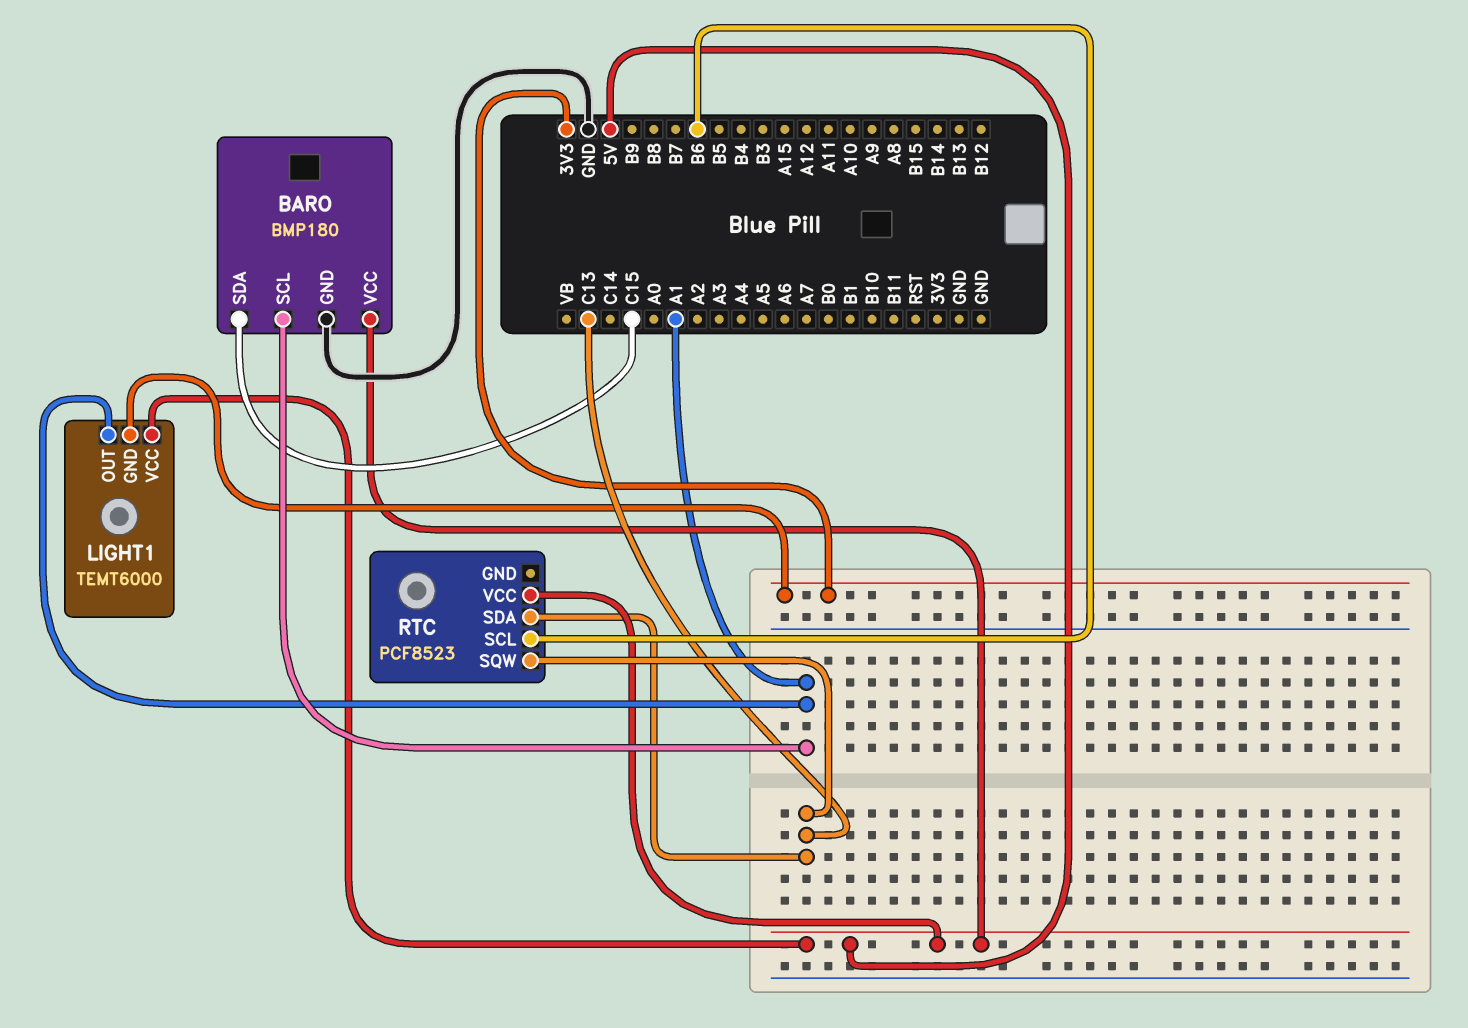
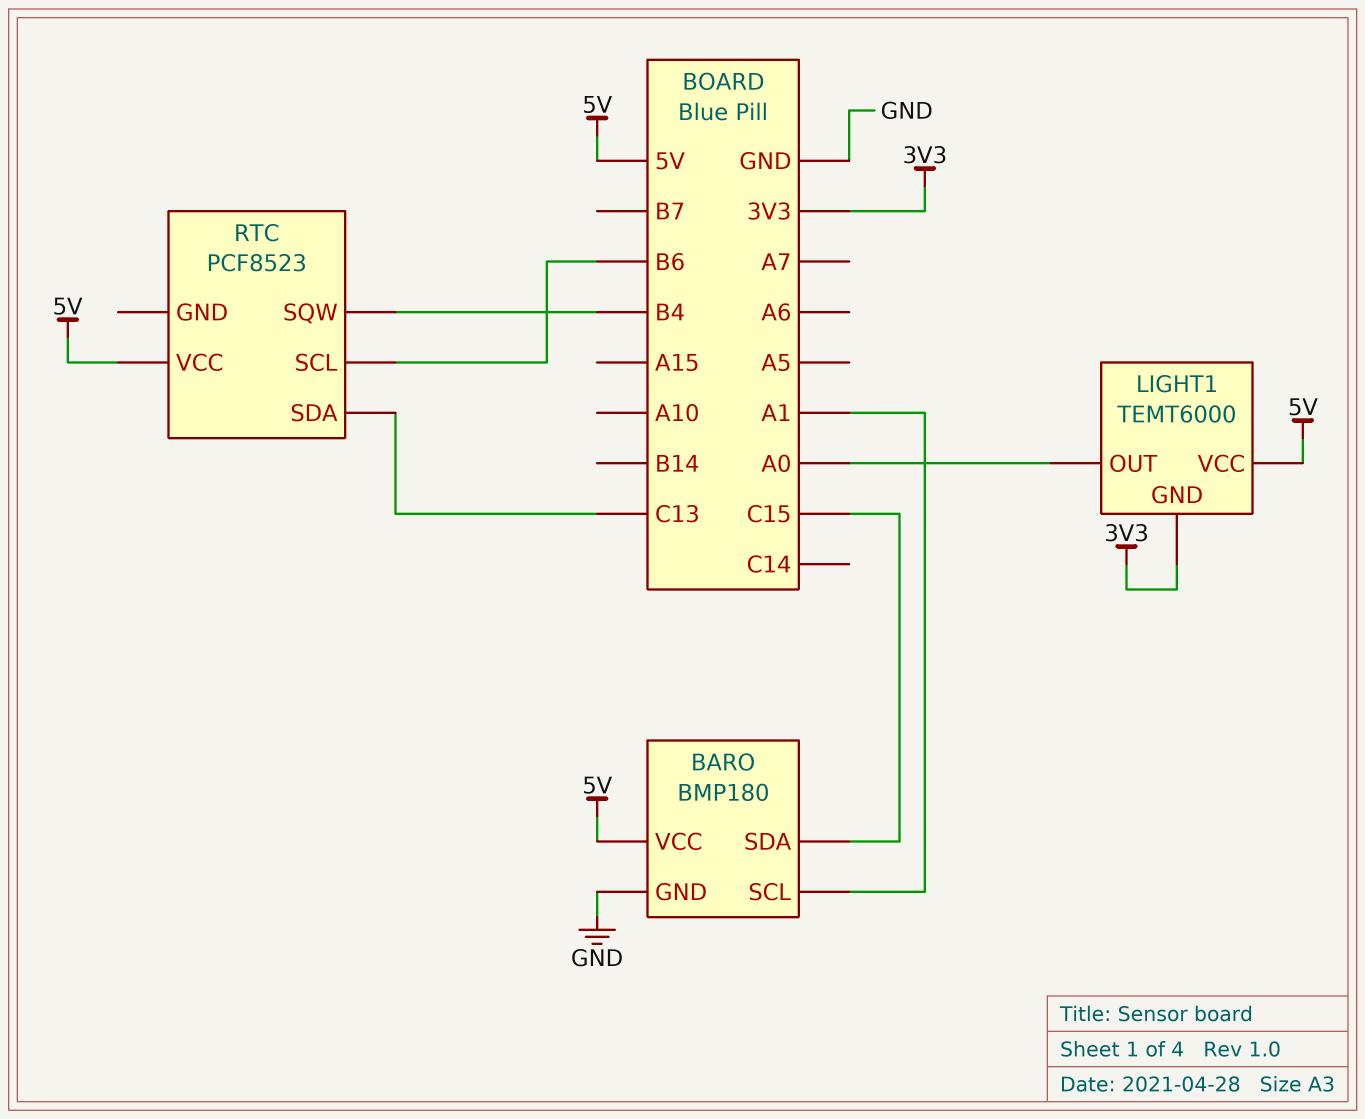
LIGHT1 pin OUT: A1 -> A0
RTC pin SQW: C13 -> B4

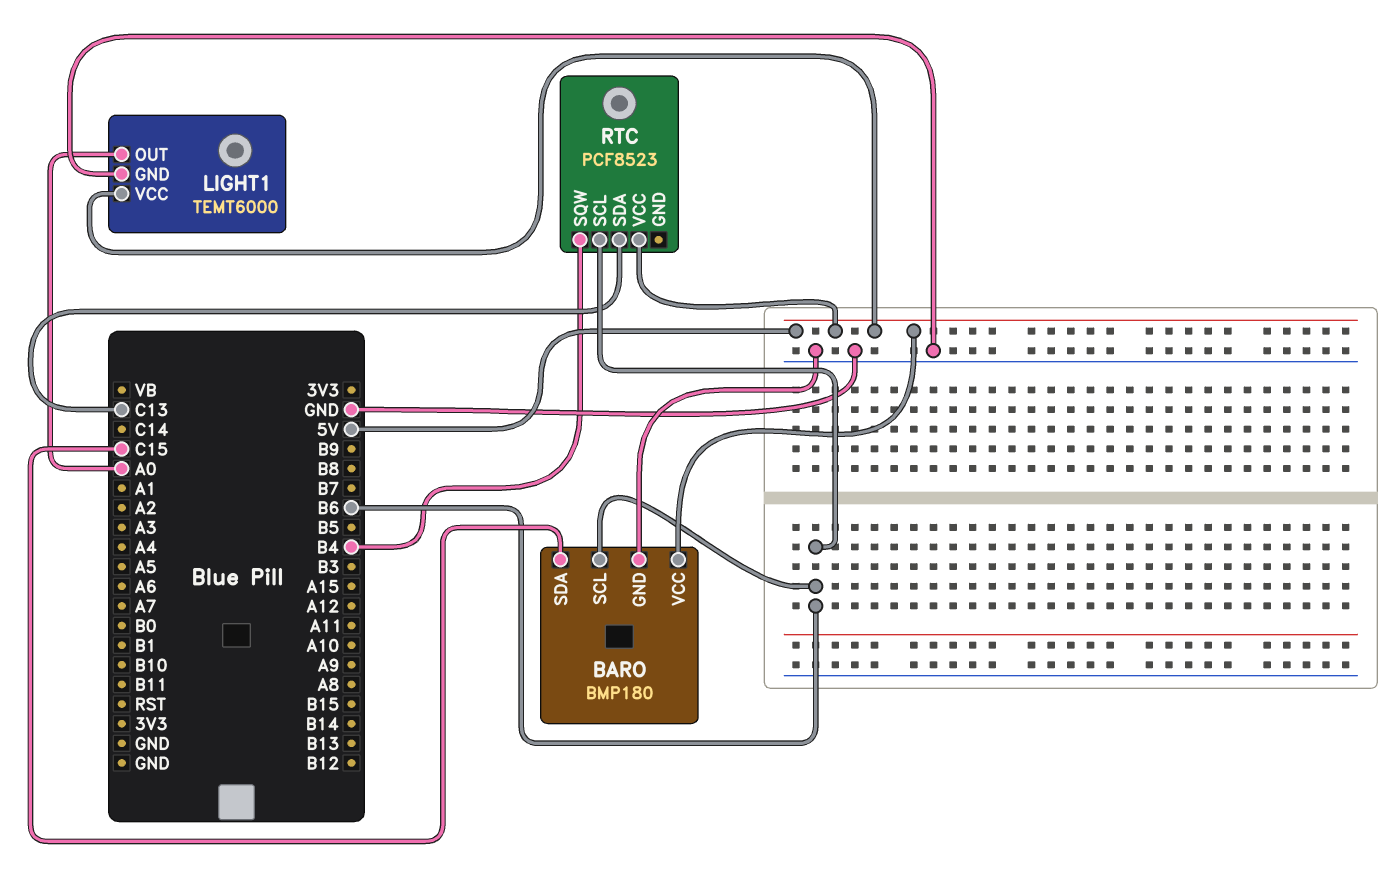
BARO pin SCL: A1 -> B6
LIGHT1 pin GND: 3V3 -> GND

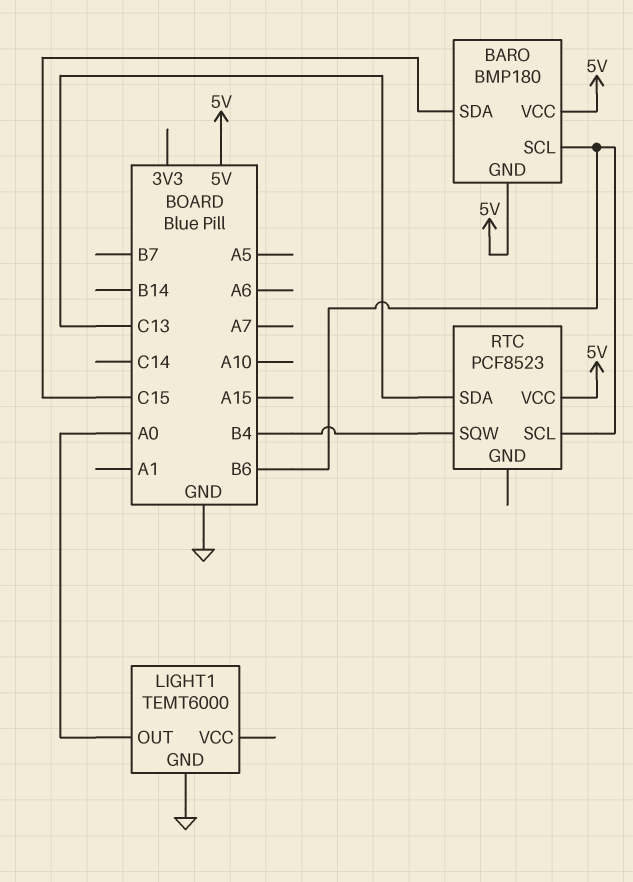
BARO pin GND: GND -> 5V
LIGHT1 pin VCC: 5V -> none

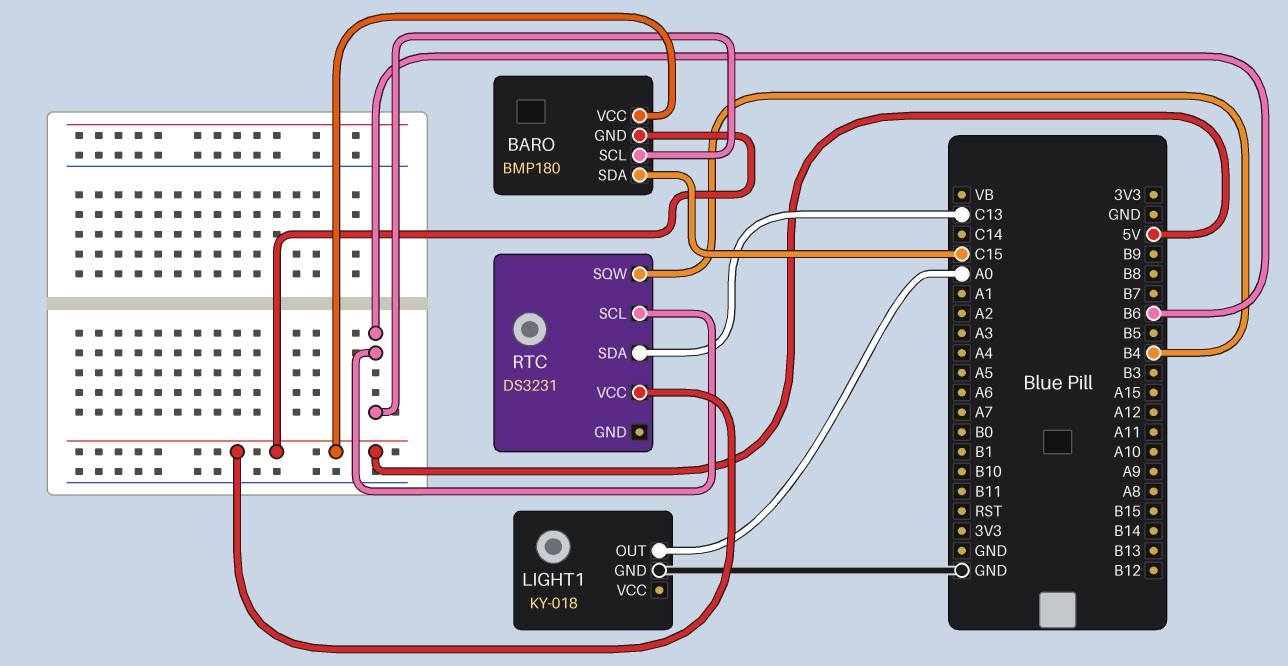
LIGHT1: TEMT6000 -> KY-018
RTC: PCF8523 -> DS3231

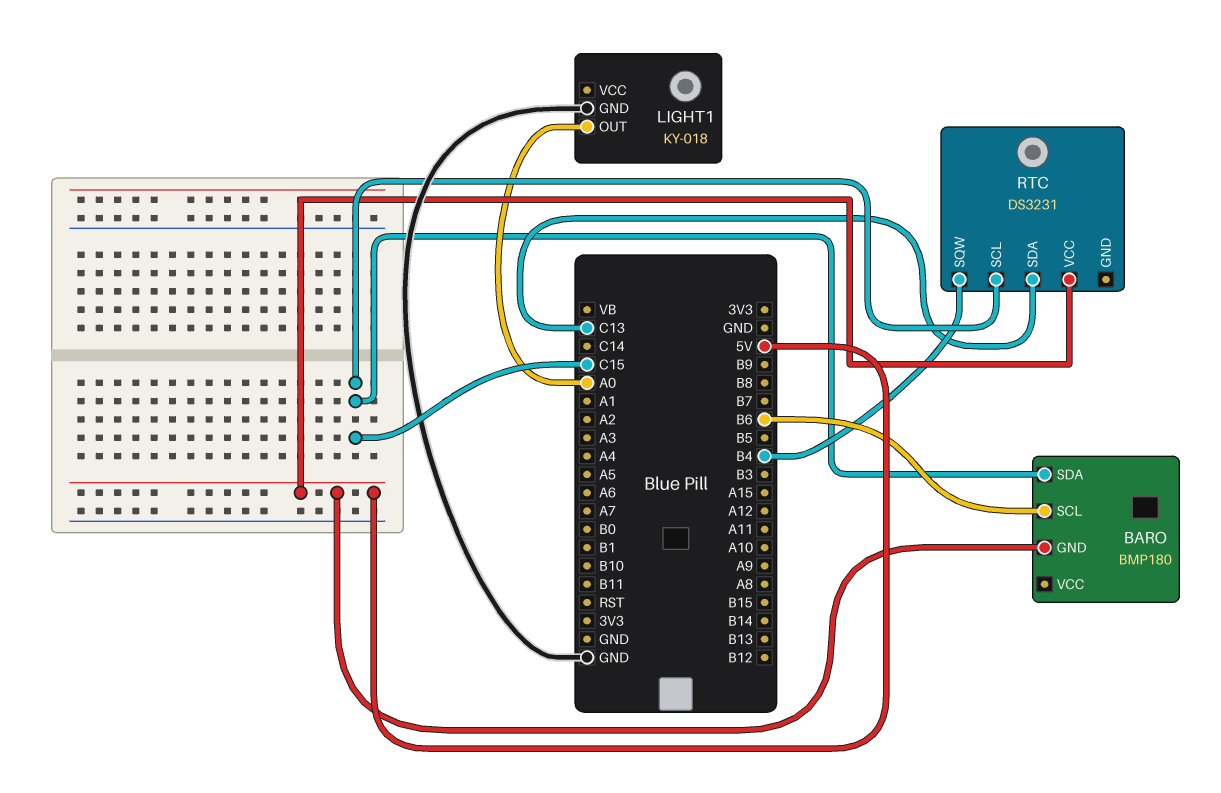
BARO pin VCC: 5V -> none
RTC pin SCL: B6 -> C15

